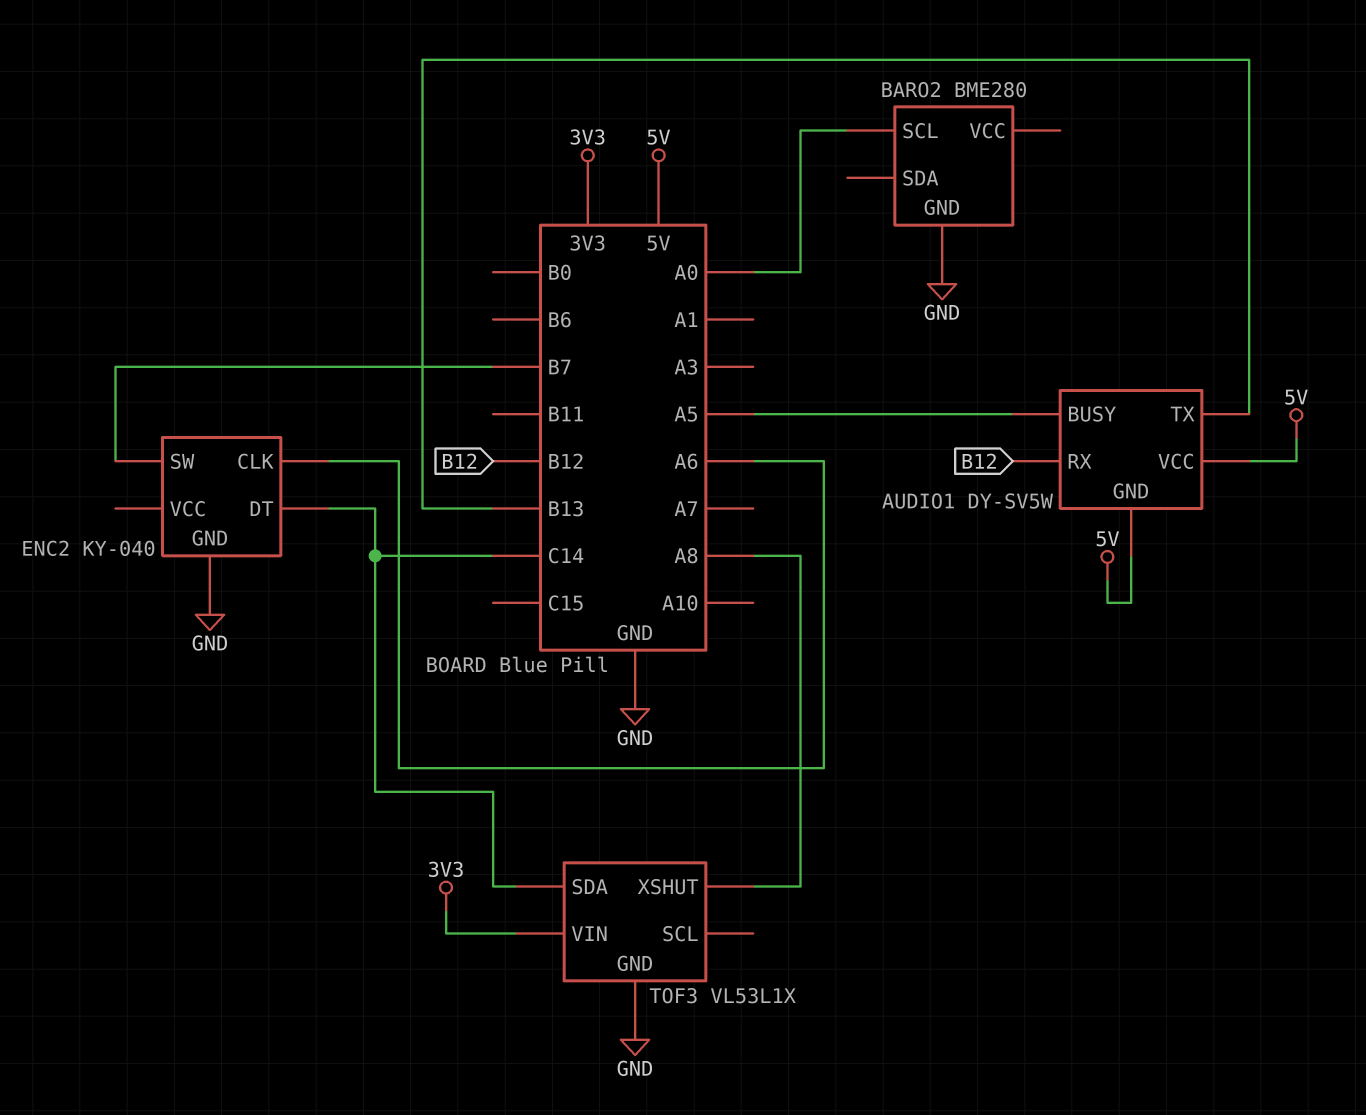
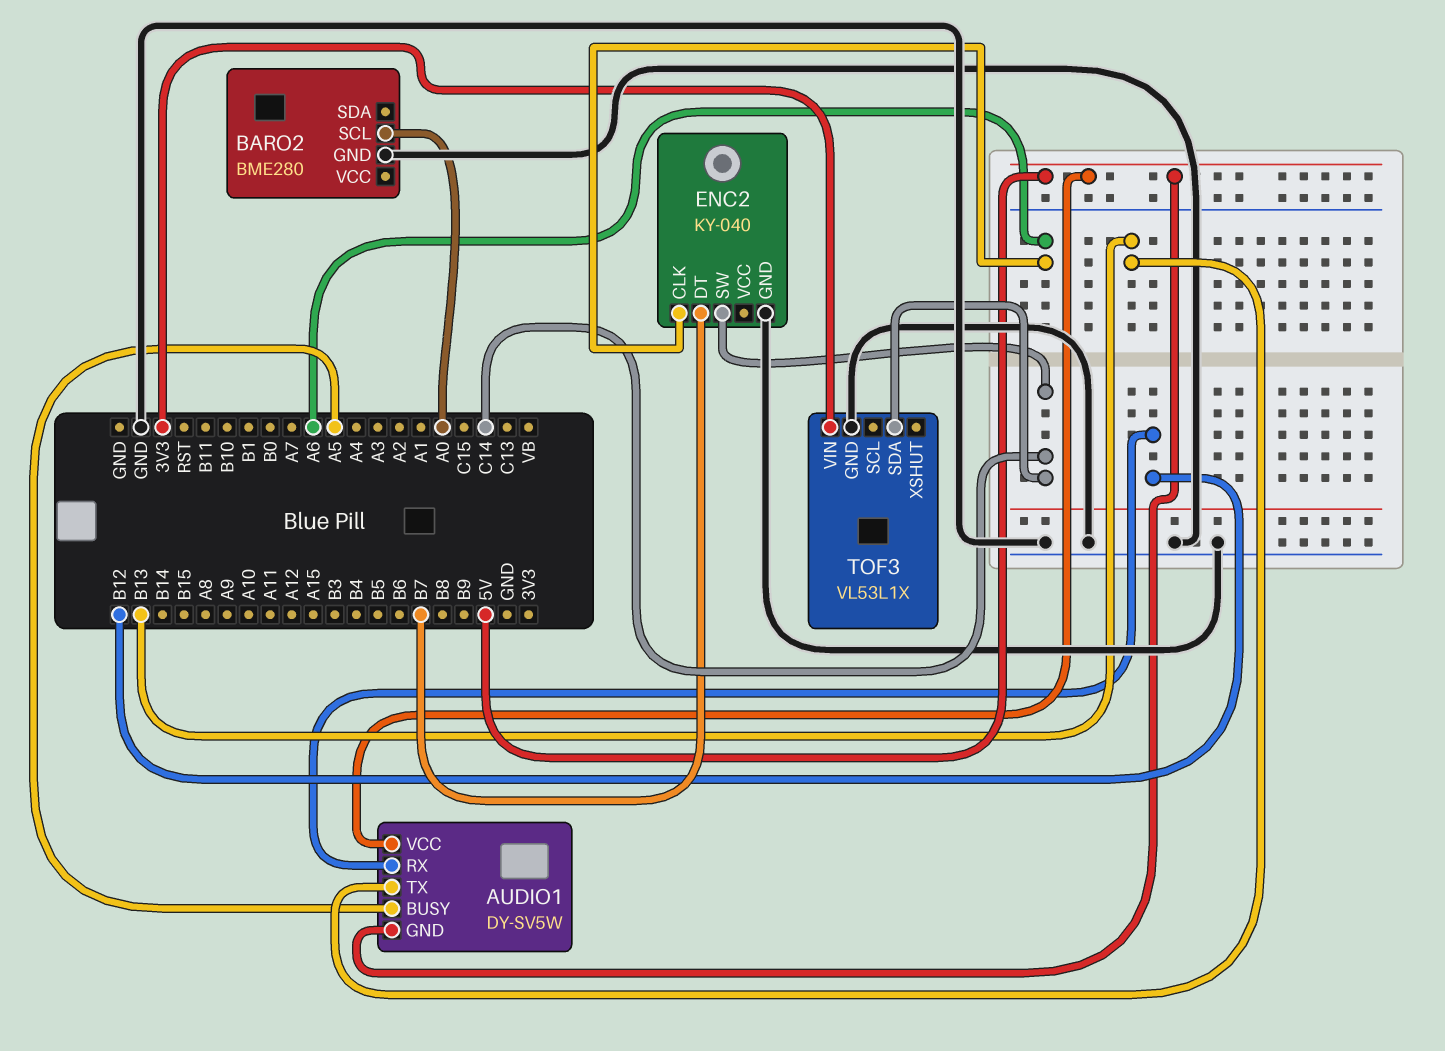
ENC2 pin DT: C14 -> B7
ENC2 pin SW: B7 -> C14
TOF3 pin XSHUT: A8 -> none

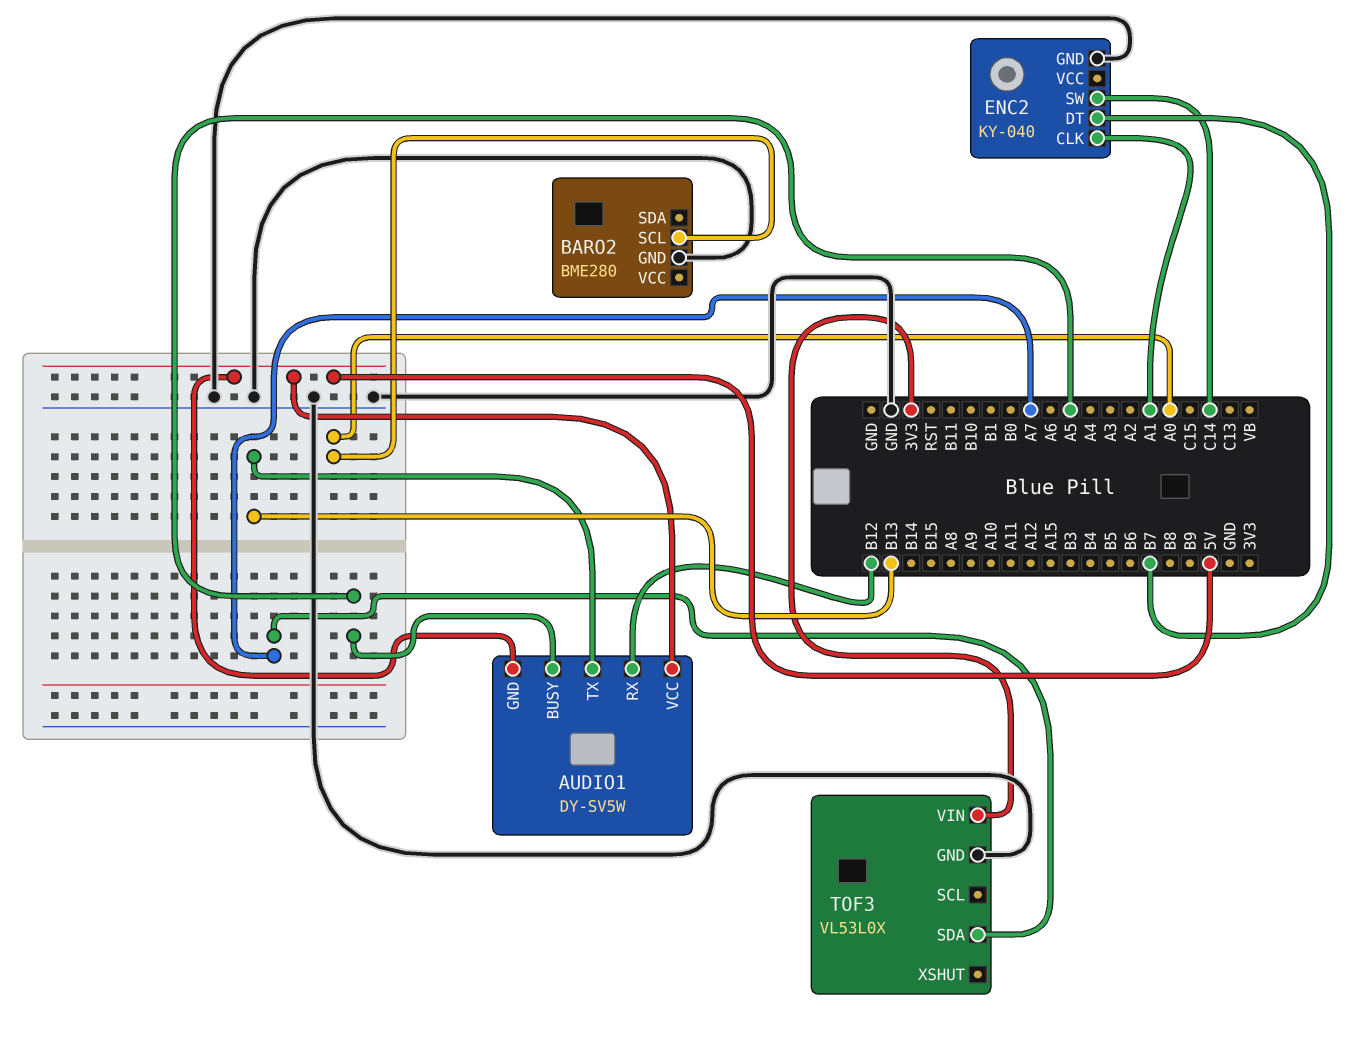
ENC2 pin CLK: A6 -> A1
TOF3: VL53L1X -> VL53L0X
TOF3 pin SDA: C14 -> A7

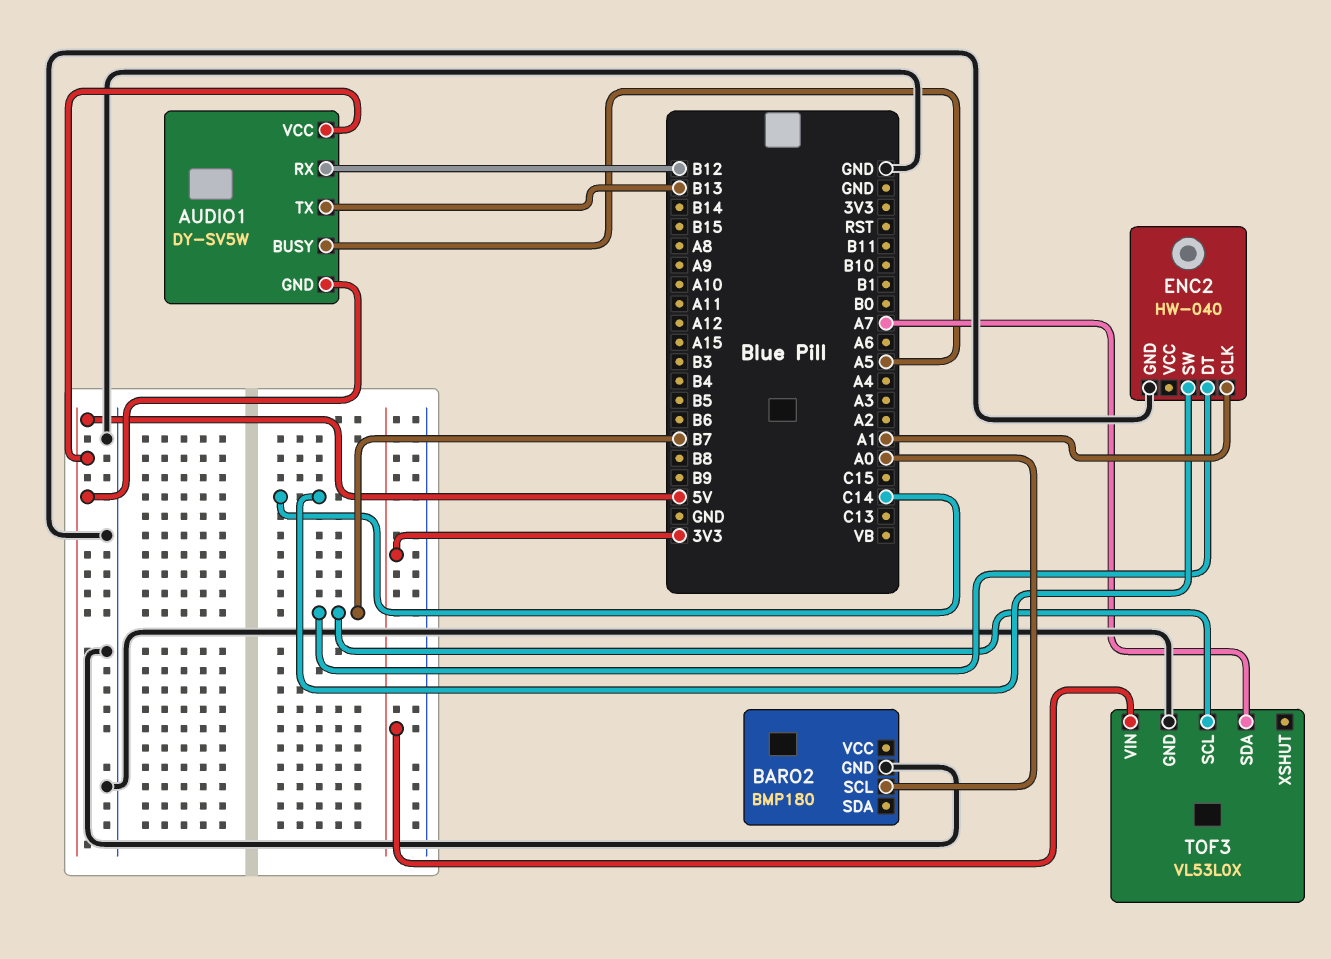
BARO2: BME280 -> BMP180
ENC2: KY-040 -> HW-040
TOF3 pin SCL: none -> B7

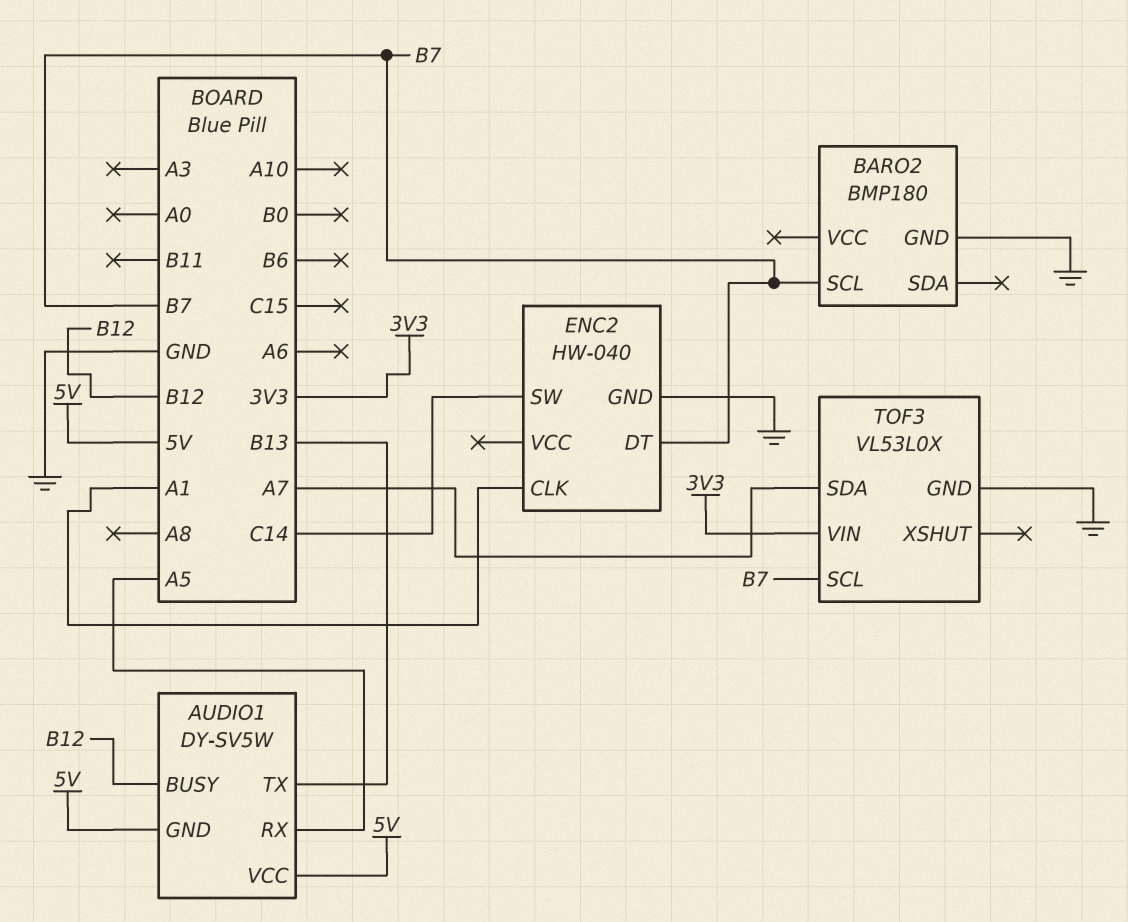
AUDIO1 pin BUSY: A5 -> B12
AUDIO1 pin RX: B12 -> A5
BARO2 pin SCL: A0 -> B7

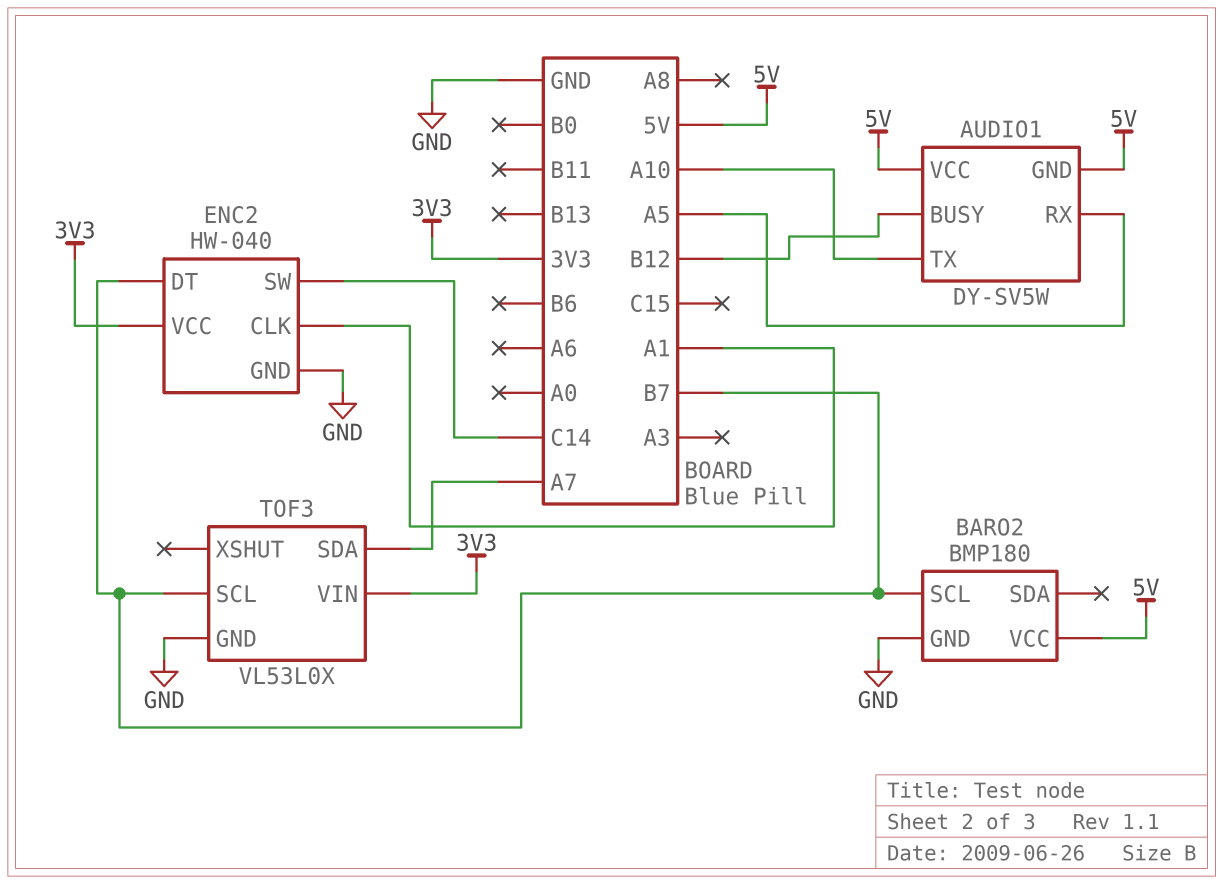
AUDIO1 pin TX: B13 -> A10
BARO2 pin VCC: none -> 5V
ENC2 pin VCC: none -> 3V3

